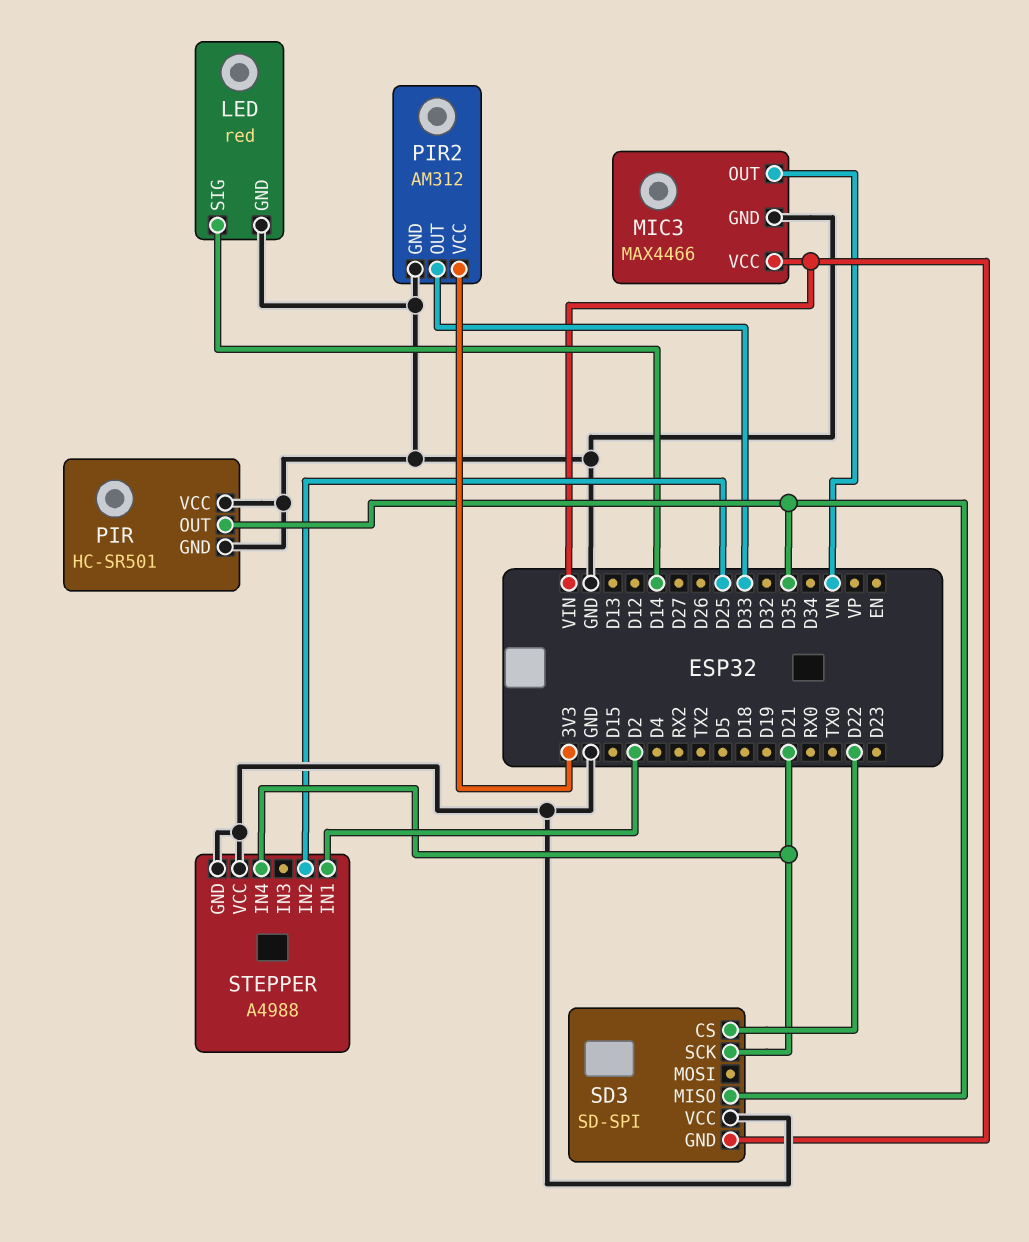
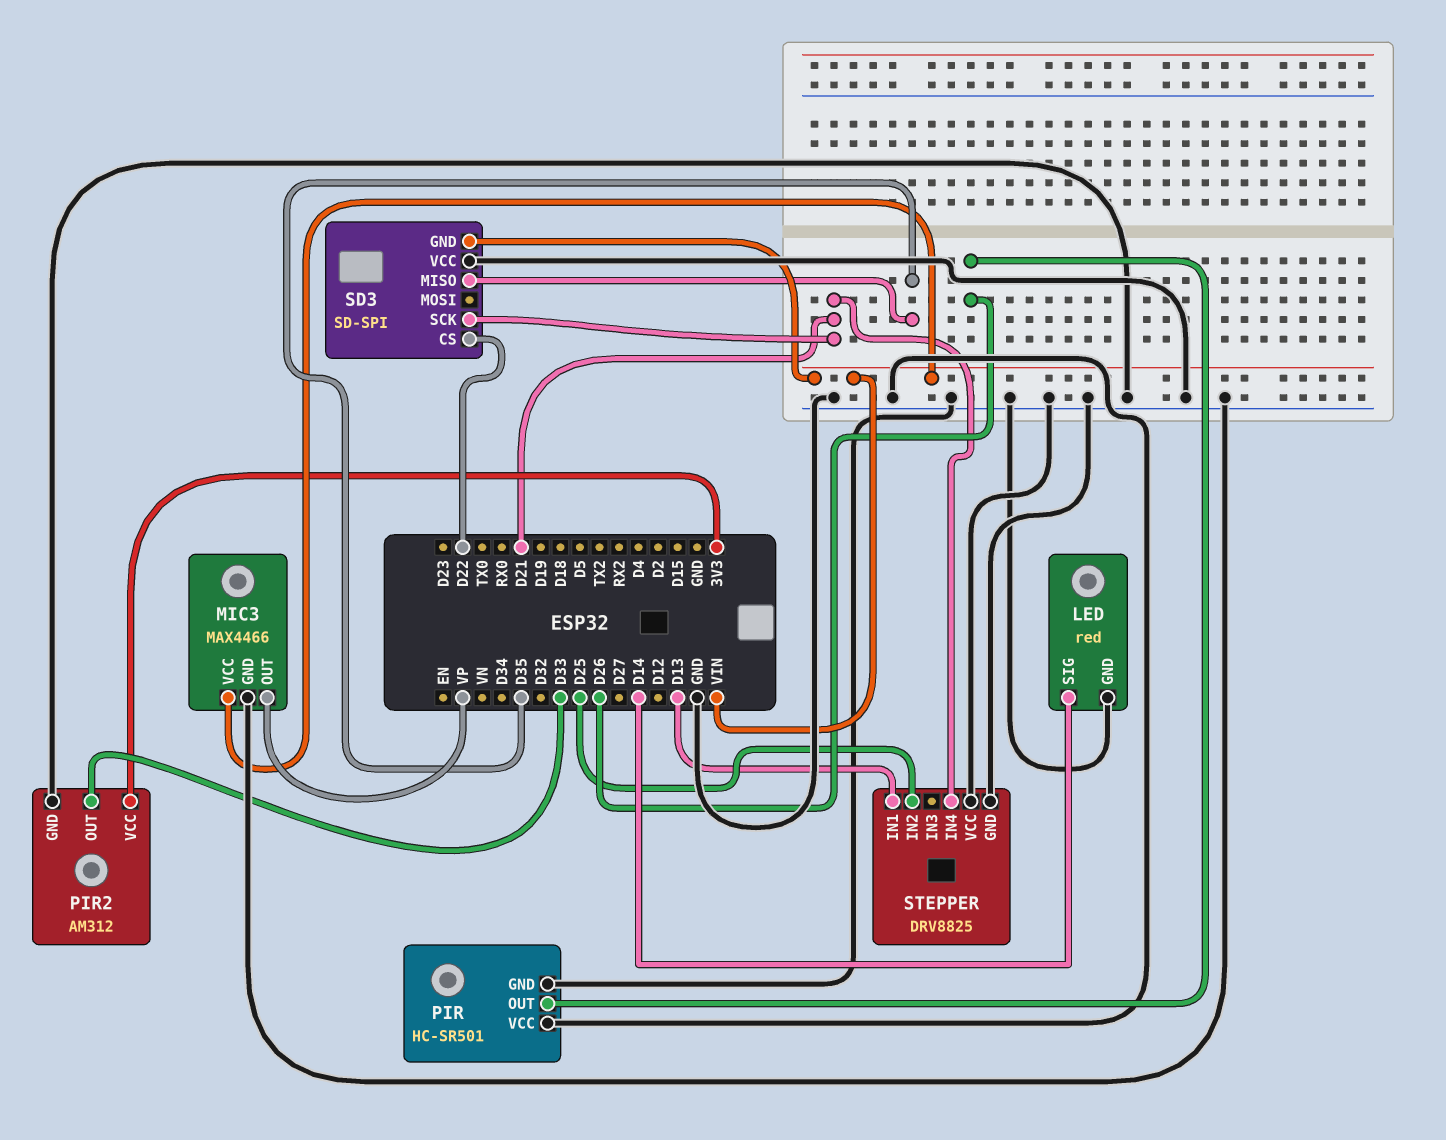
MIC3 pin OUT: VN -> VP
PIR pin OUT: D35 -> D26
STEPPER: A4988 -> DRV8825
STEPPER pin IN1: D2 -> D13

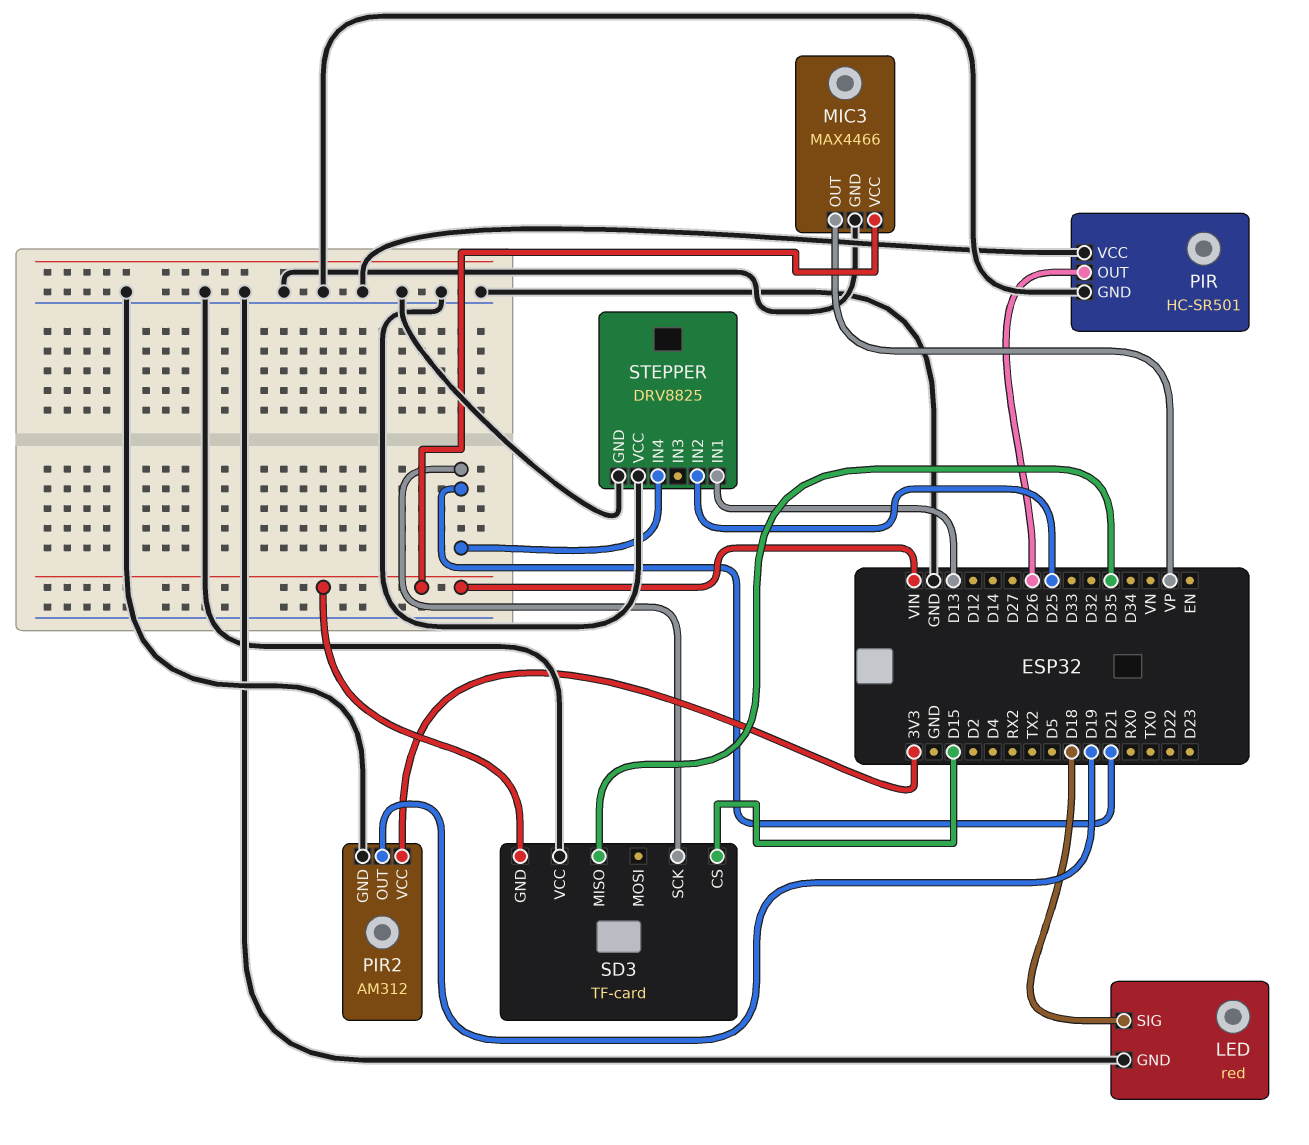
LED pin SIG: D14 -> D18
PIR2 pin OUT: D33 -> D19
SD3: SD-SPI -> TF-card
SD3 pin CS: D22 -> D15

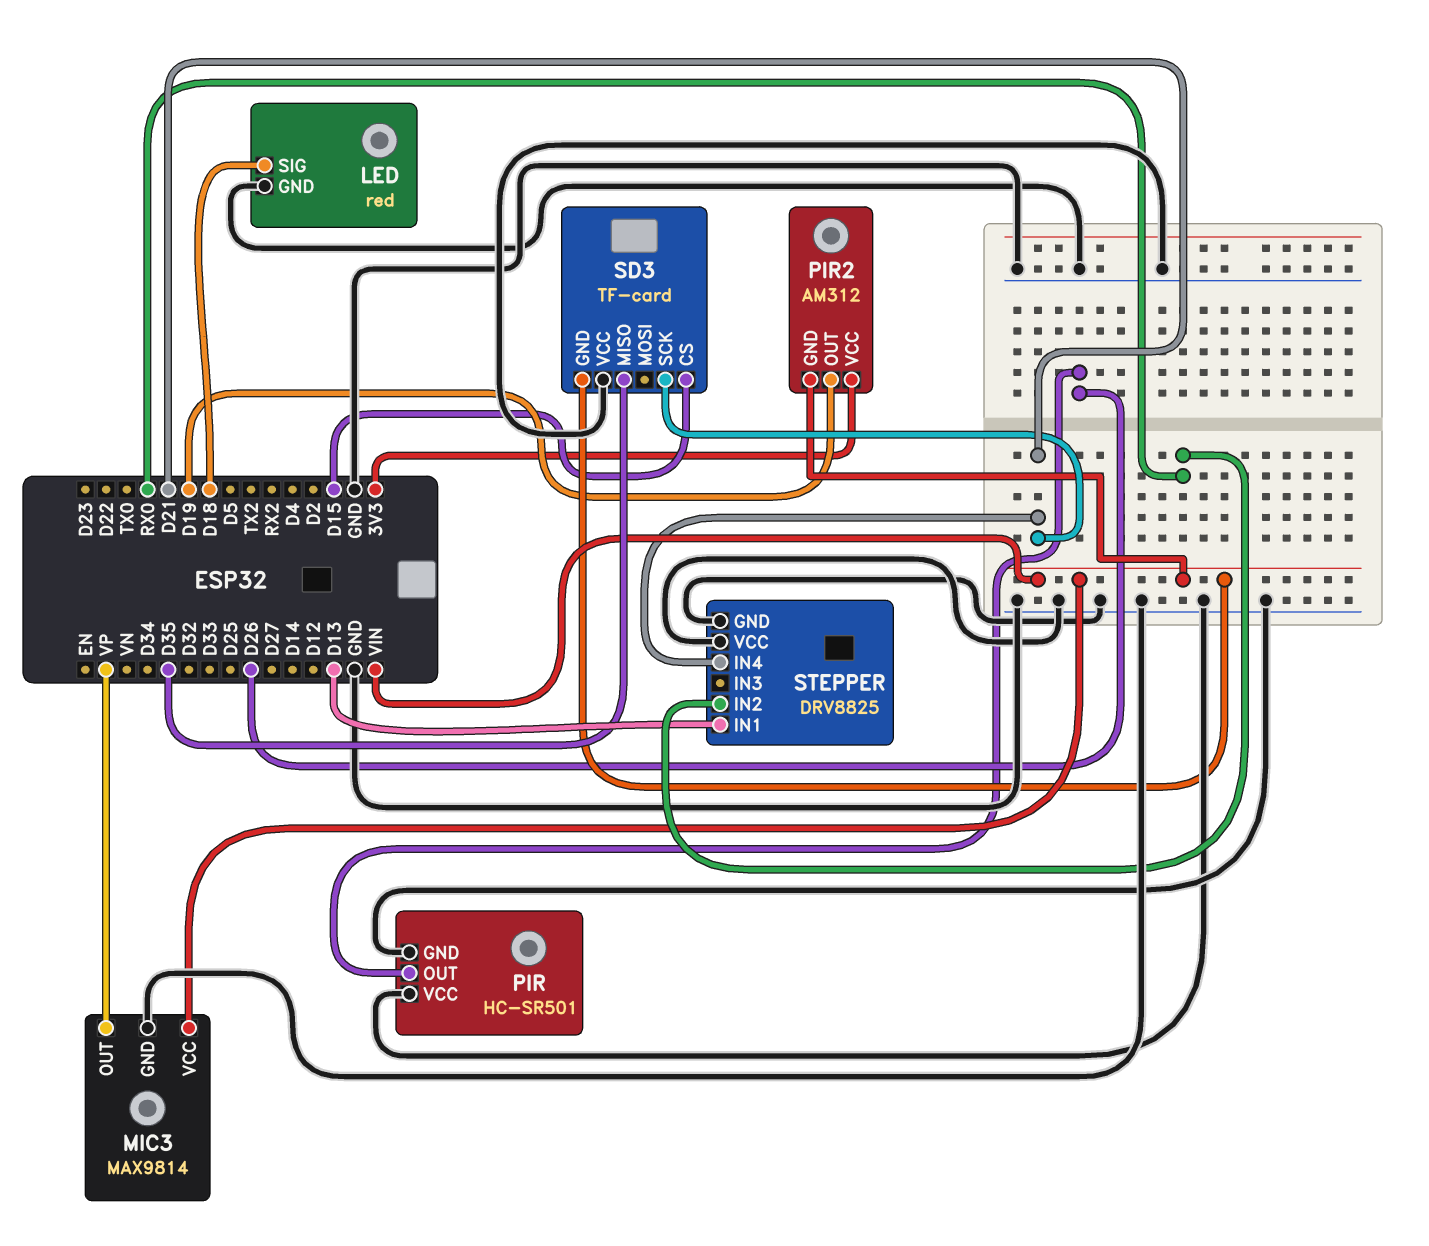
MIC3: MAX4466 -> MAX9814
PIR2 pin GND: GND -> VIN
STEPPER pin IN2: D25 -> RX0

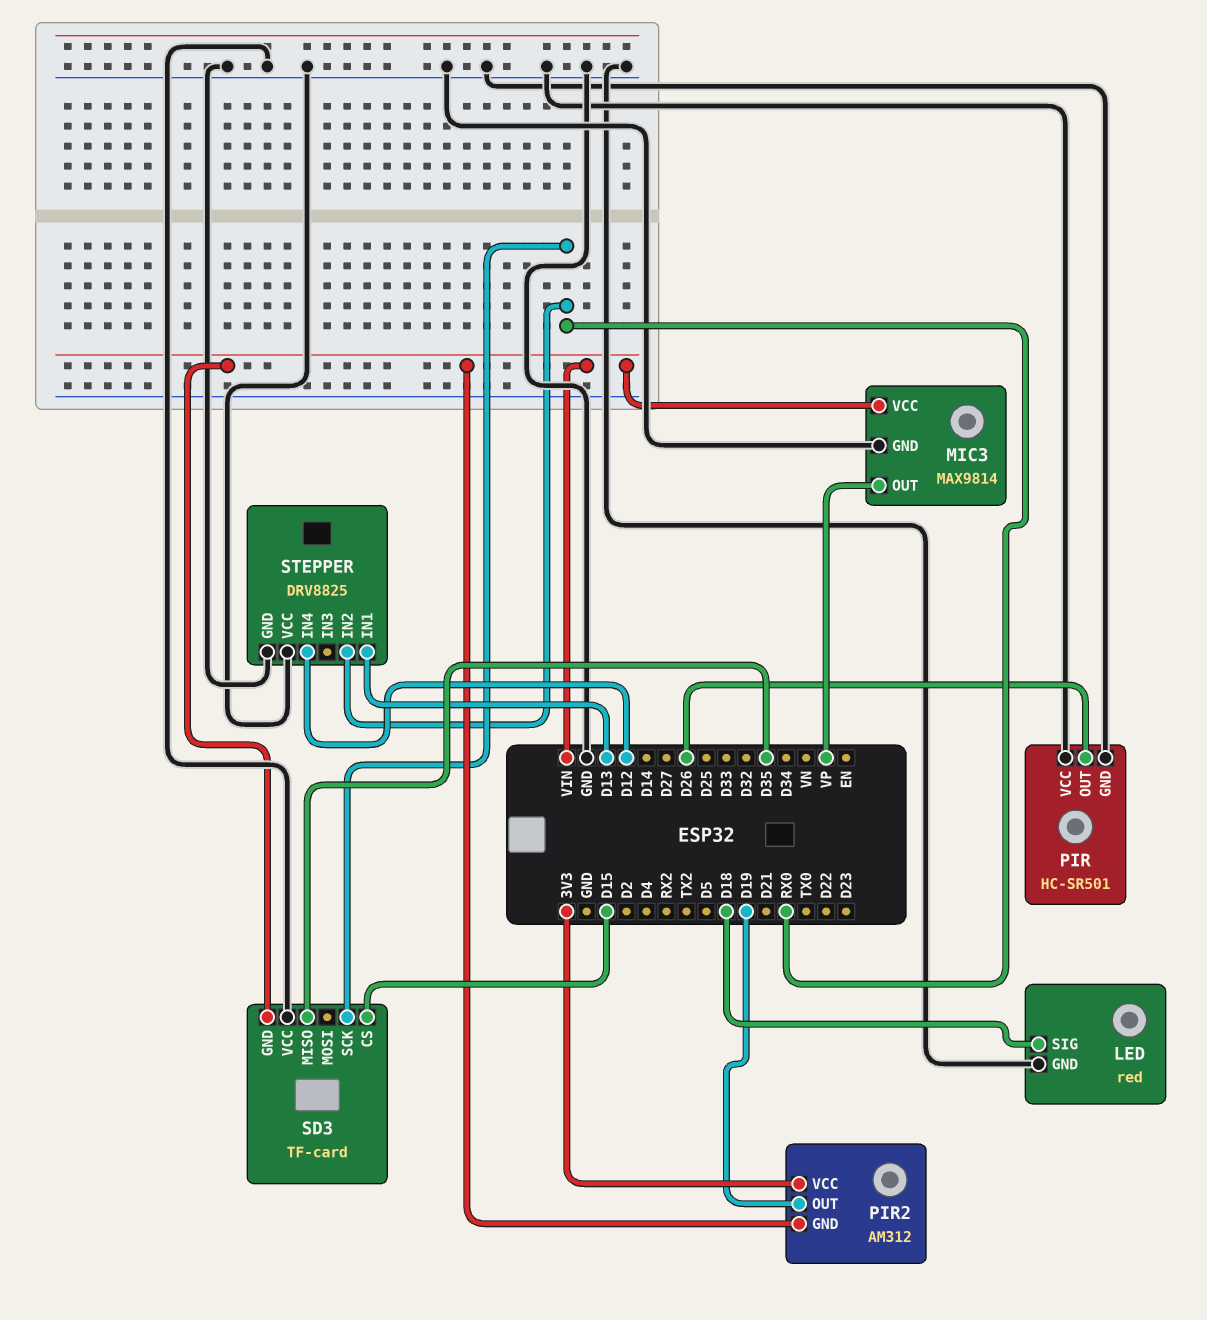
SD3 pin SCK: D21 -> RX0
STEPPER pin IN4: D21 -> D12

